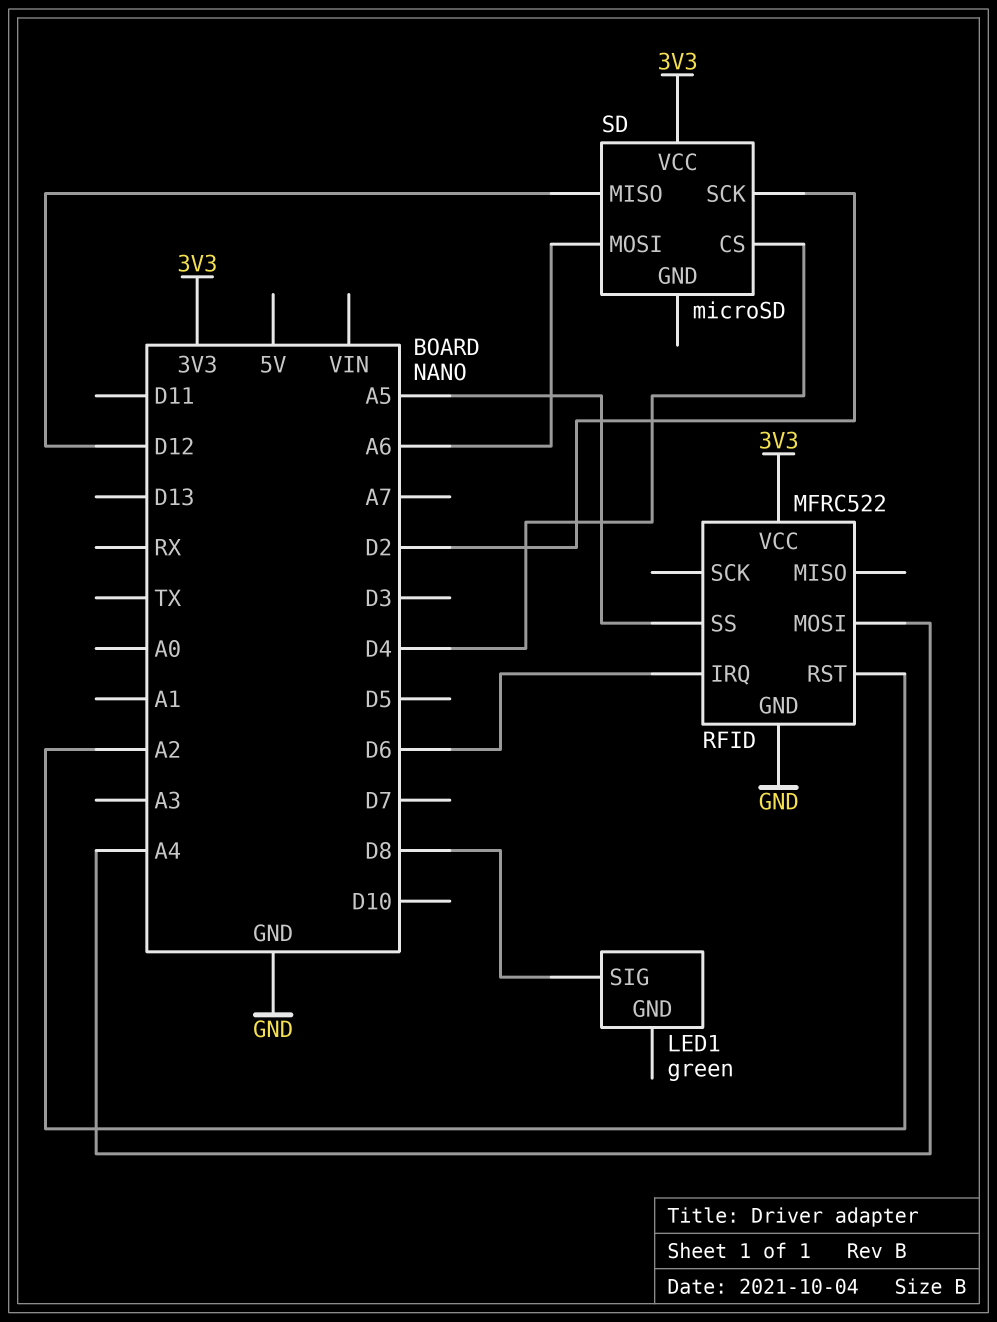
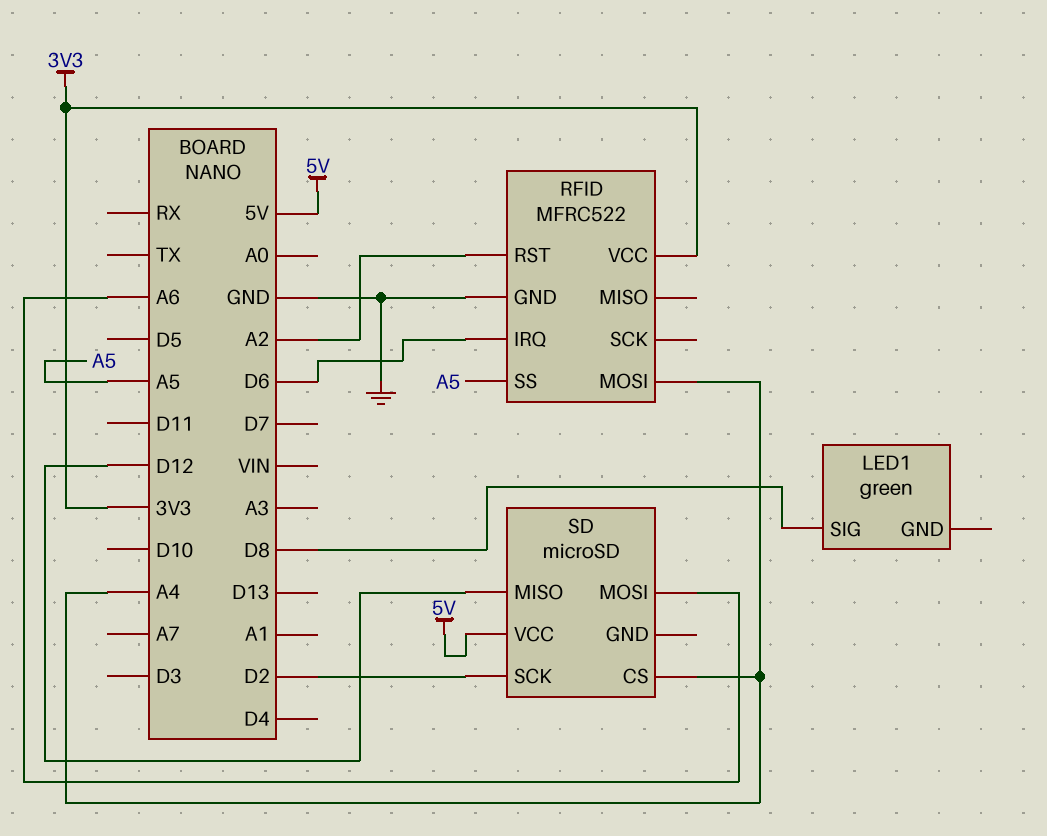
SD pin CS: D4 -> A4
SD pin VCC: 3V3 -> 5V

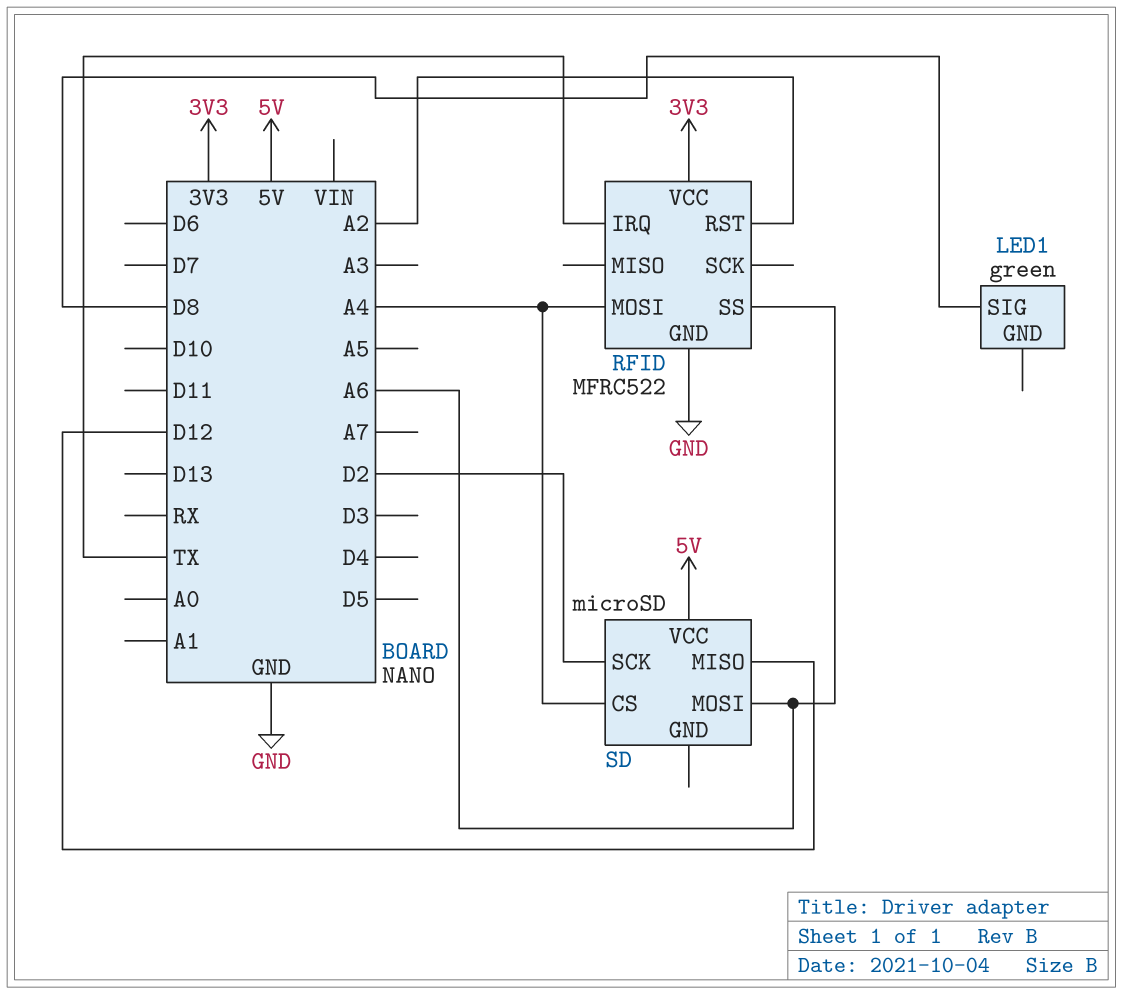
RFID pin IRQ: D6 -> TX
RFID pin SS: A5 -> A6

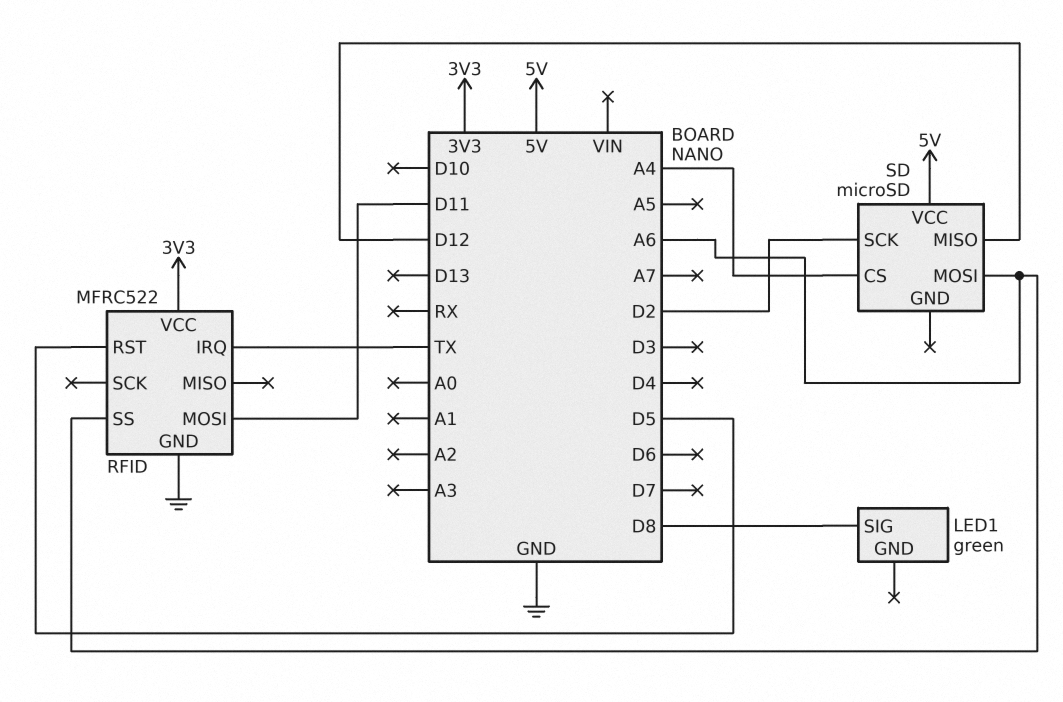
RFID pin MOSI: A4 -> D11
RFID pin RST: A2 -> D5

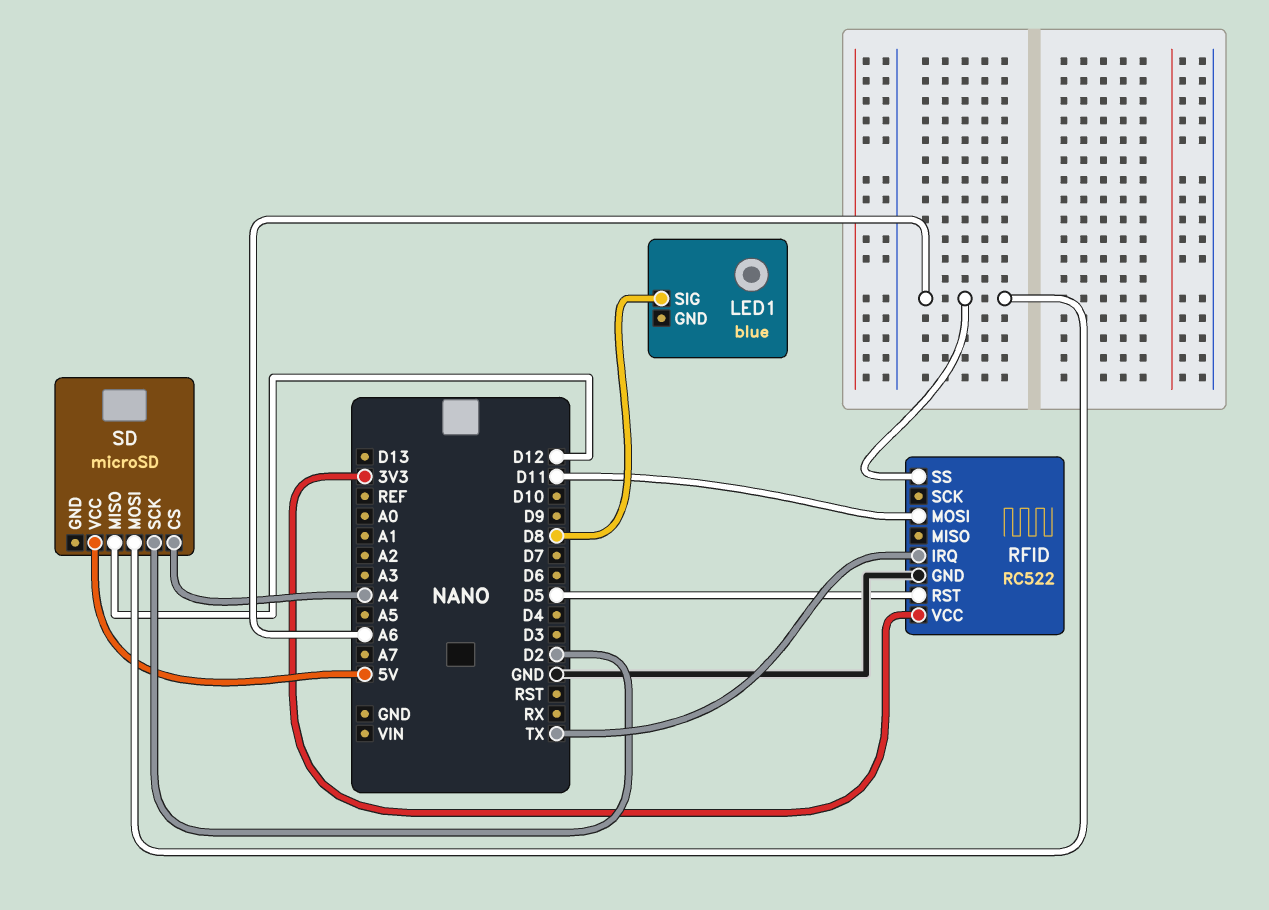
LED1: green -> blue
RFID: MFRC522 -> RC522

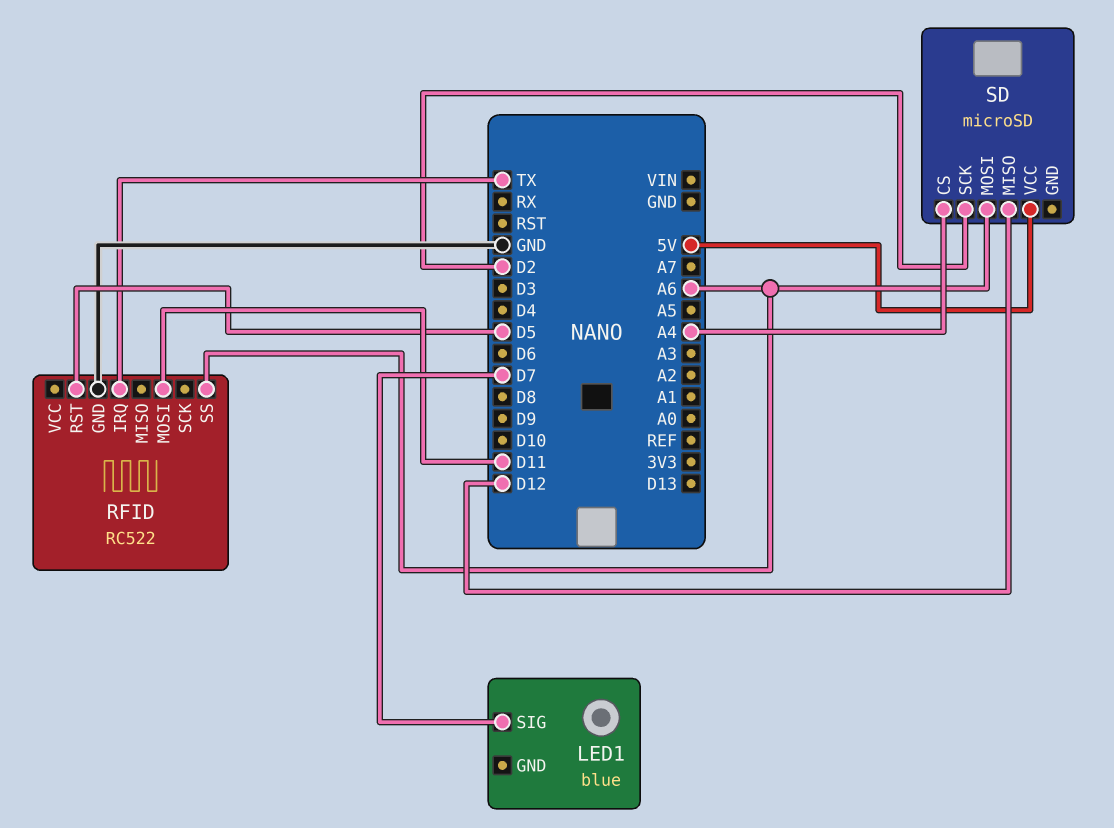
LED1 pin SIG: D8 -> D7
RFID pin VCC: 3V3 -> none

